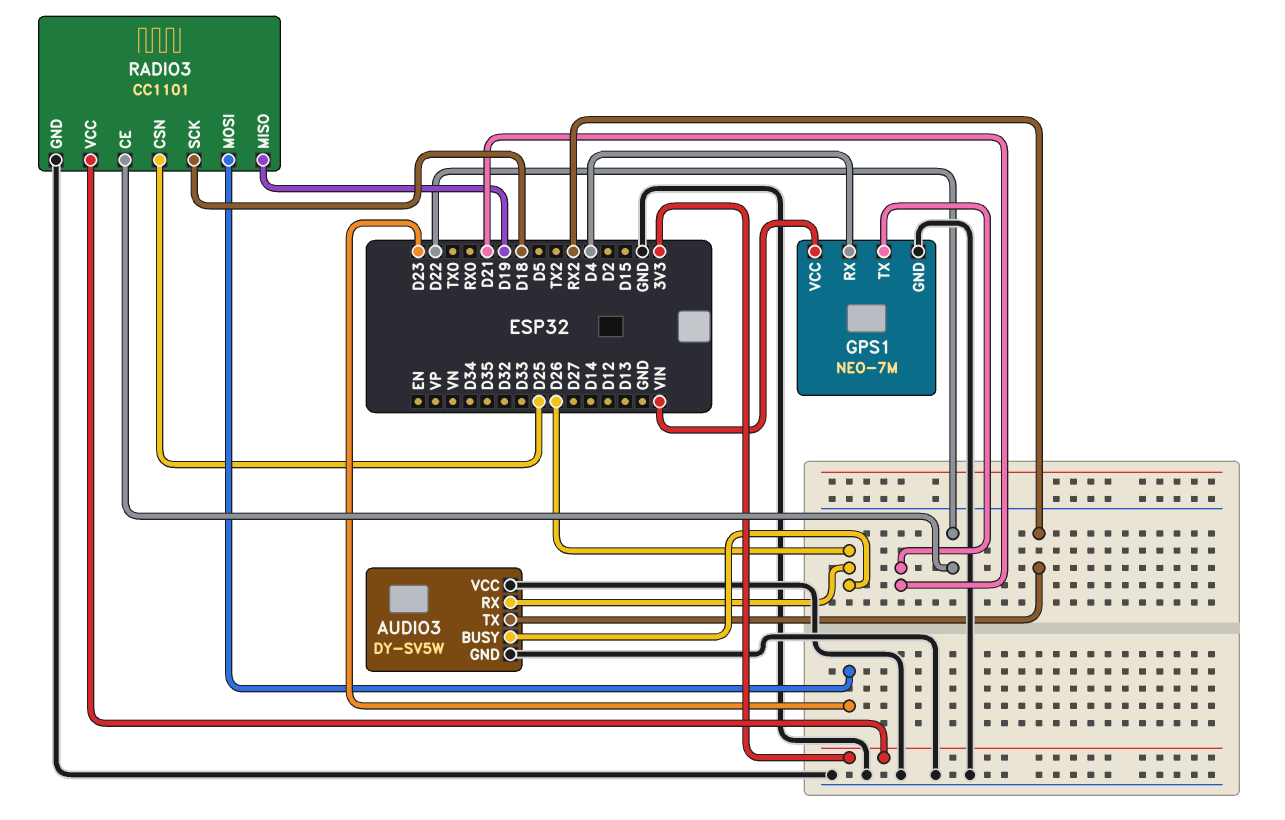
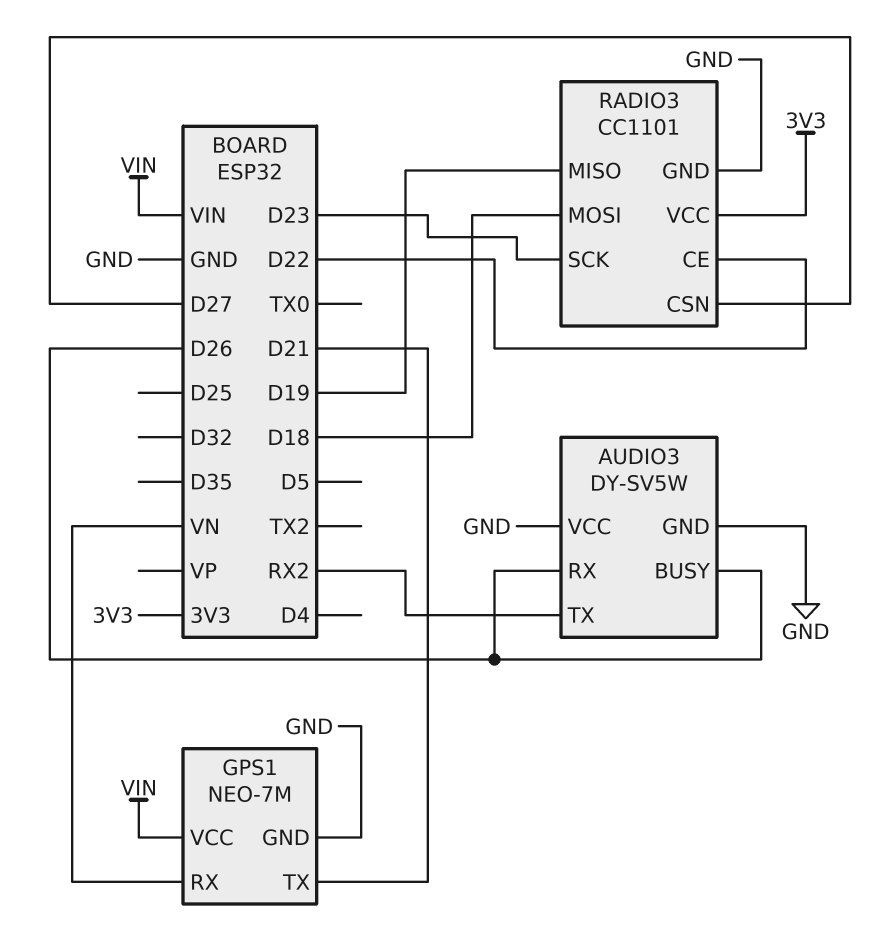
GPS1 pin RX: D4 -> VN
RADIO3 pin CSN: D25 -> D27
RADIO3 pin MOSI: D23 -> D18
RADIO3 pin SCK: D18 -> D23

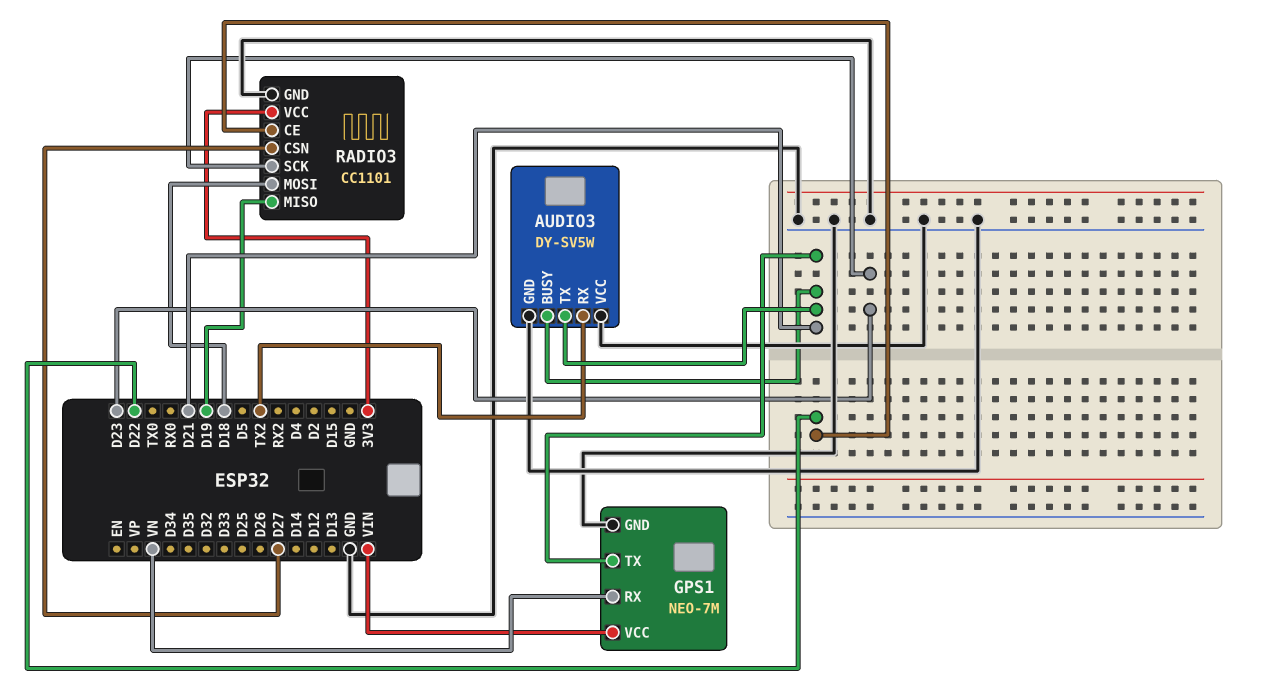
AUDIO3 pin BUSY: D26 -> D21
AUDIO3 pin RX: D26 -> TX2
AUDIO3 pin TX: RX2 -> D21

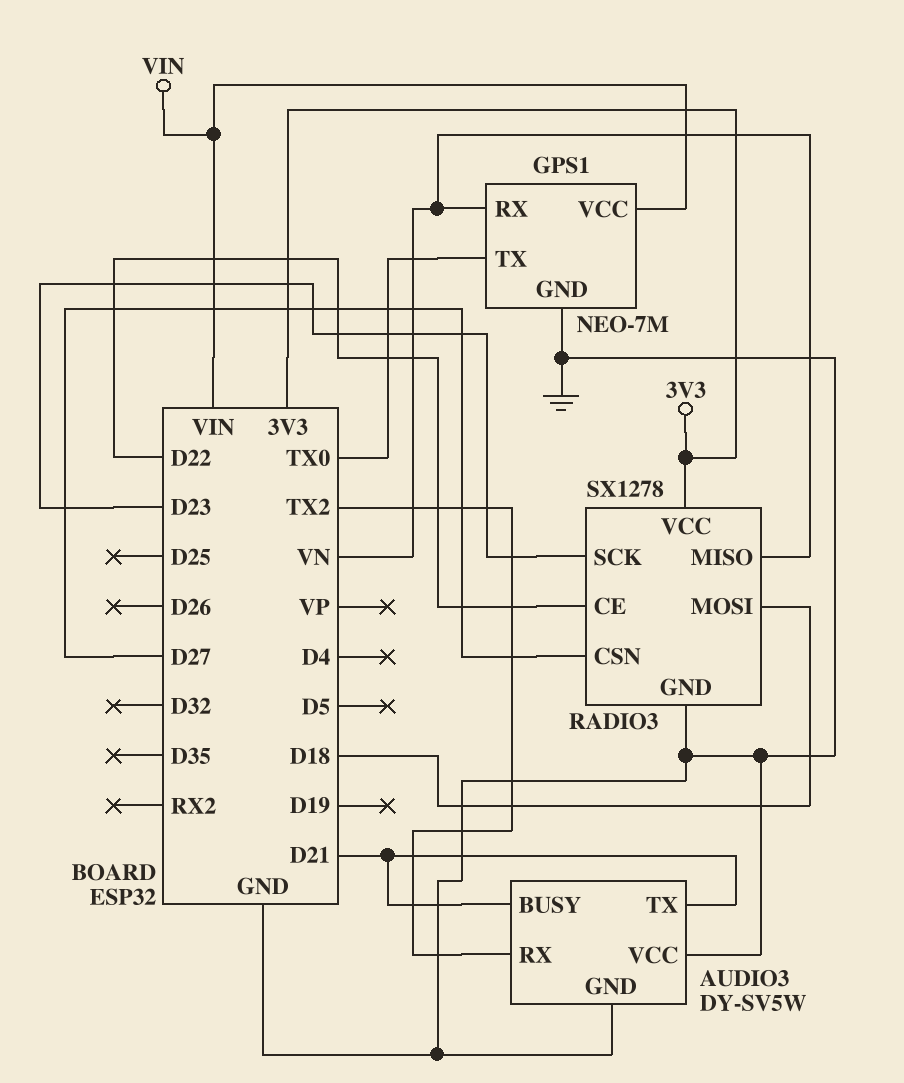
GPS1 pin TX: D21 -> TX0
RADIO3: CC1101 -> SX1278
RADIO3 pin MISO: D19 -> VN

